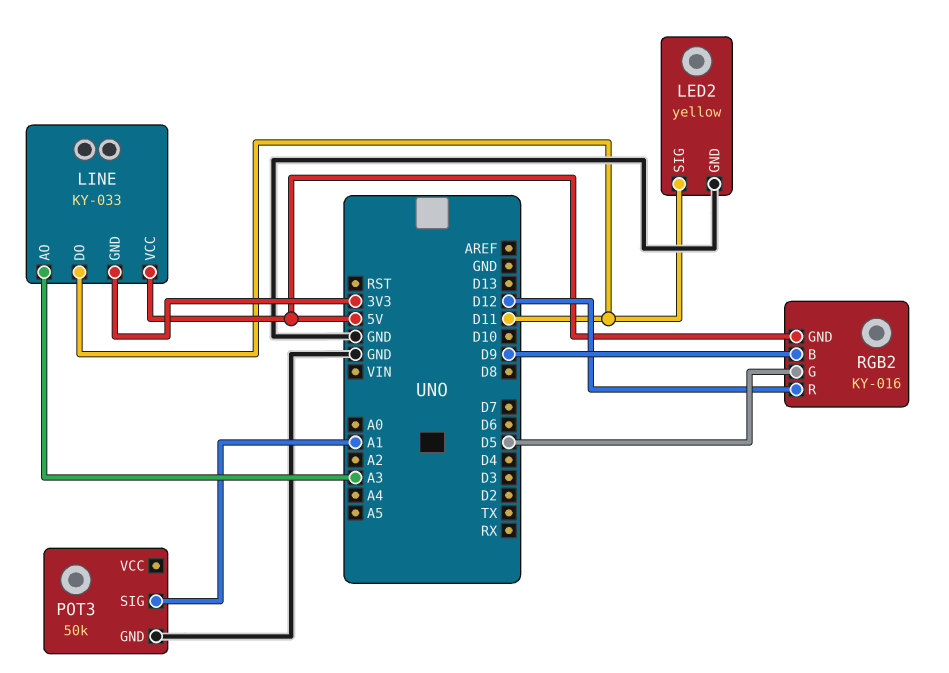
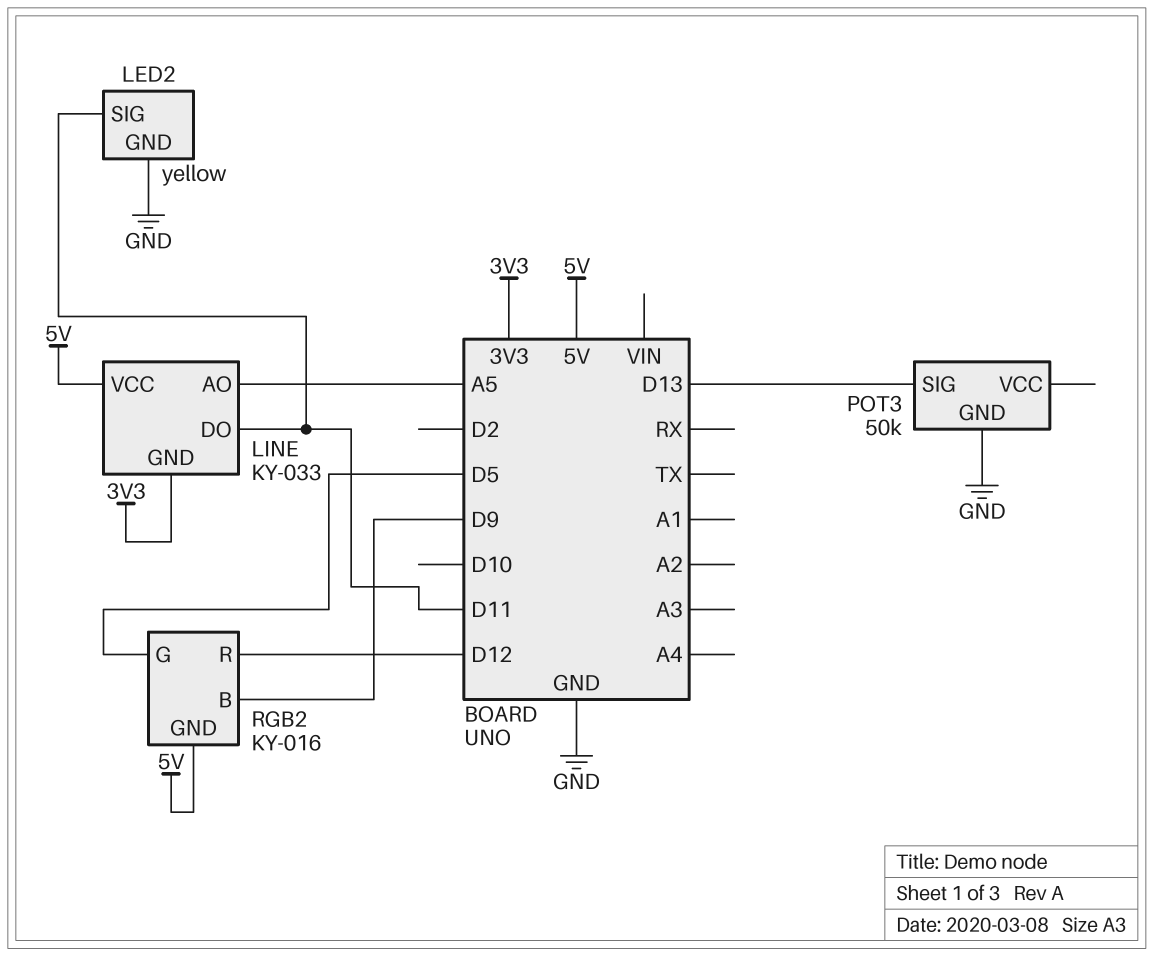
LINE pin AO: A3 -> A5
POT3 pin SIG: A1 -> D13

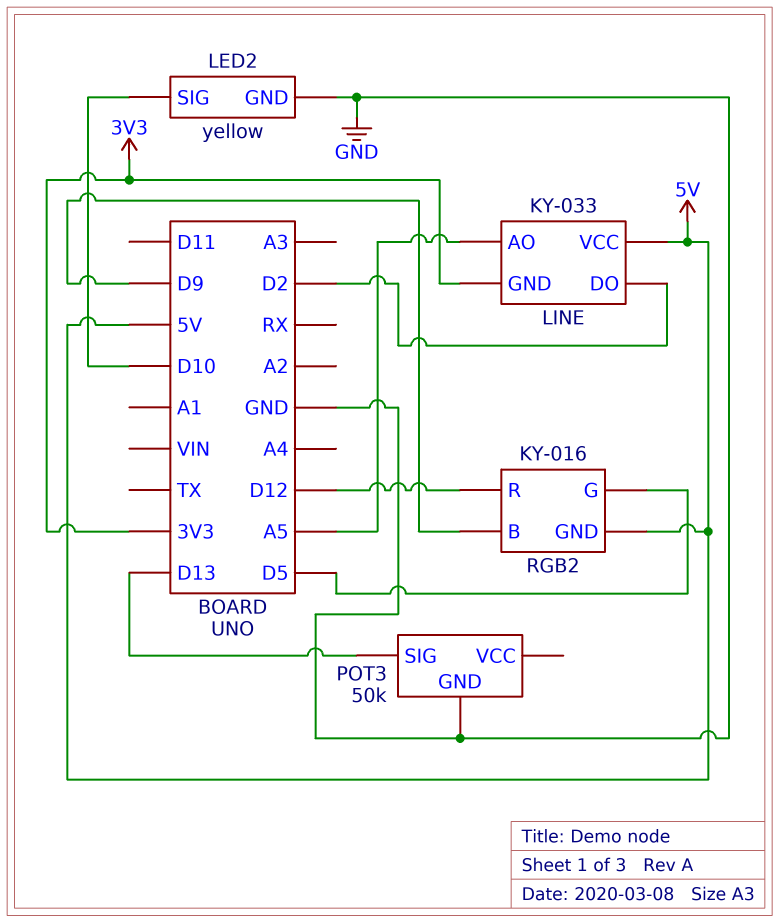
LED2 pin SIG: D11 -> D10
LINE pin DO: D11 -> D2

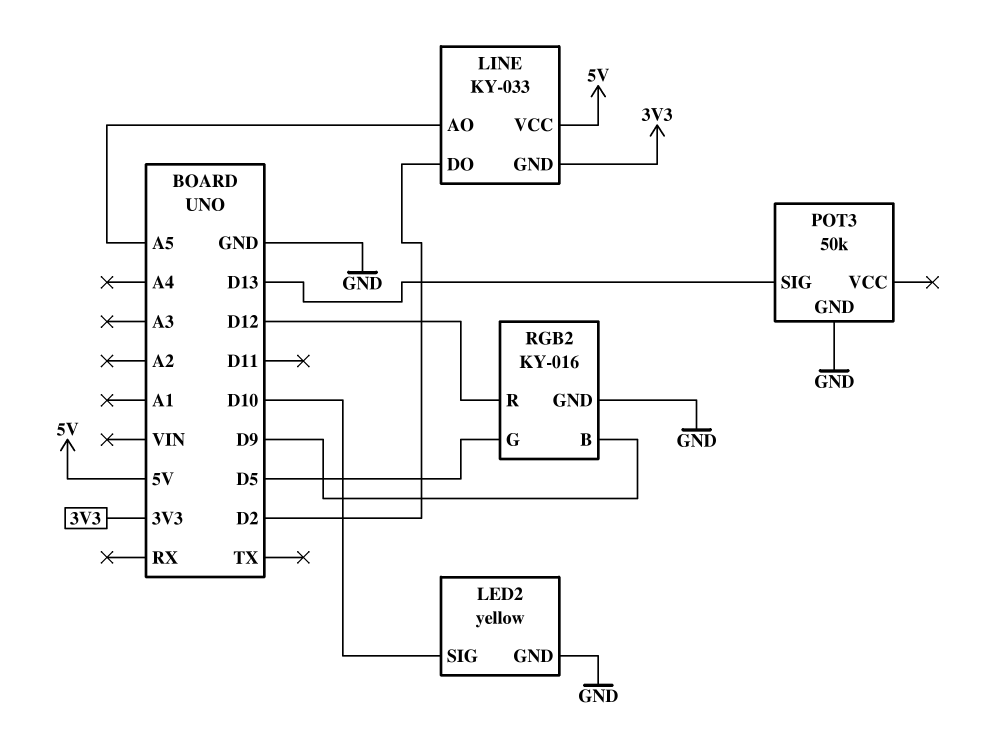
RGB2 pin GND: 5V -> GND

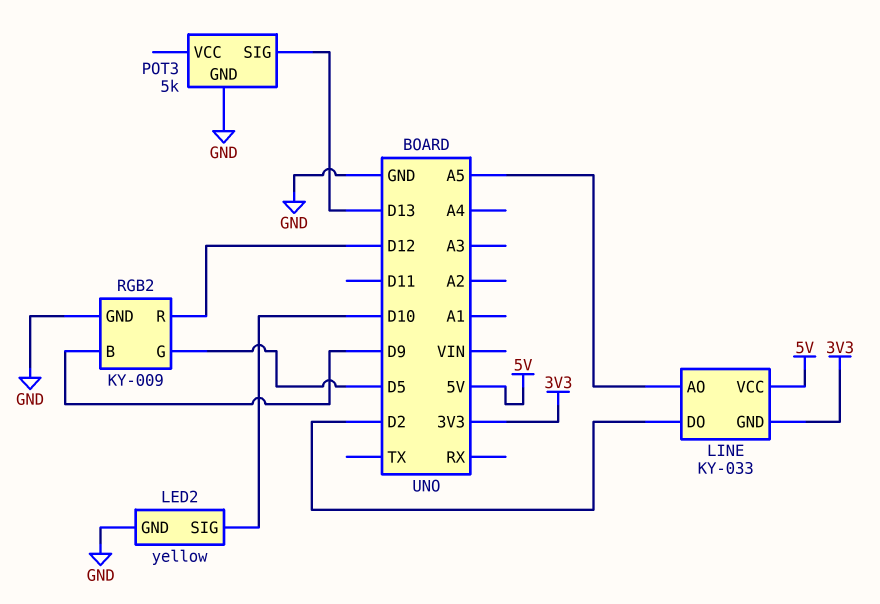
POT3: 50k -> 5k
RGB2: KY-016 -> KY-009

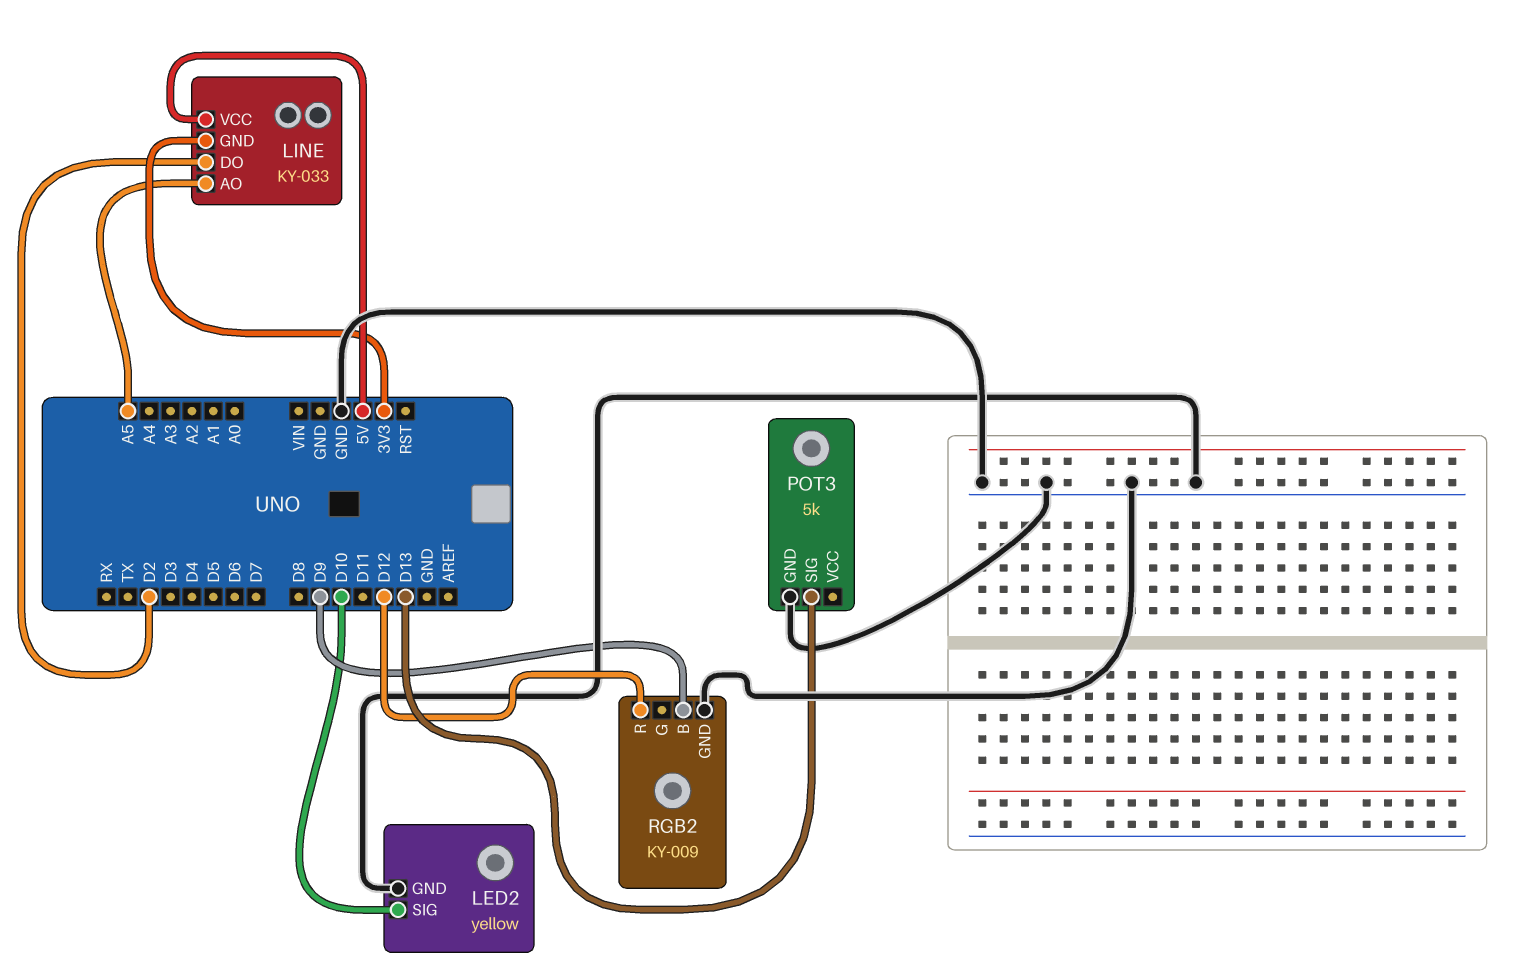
RGB2 pin G: D5 -> none

